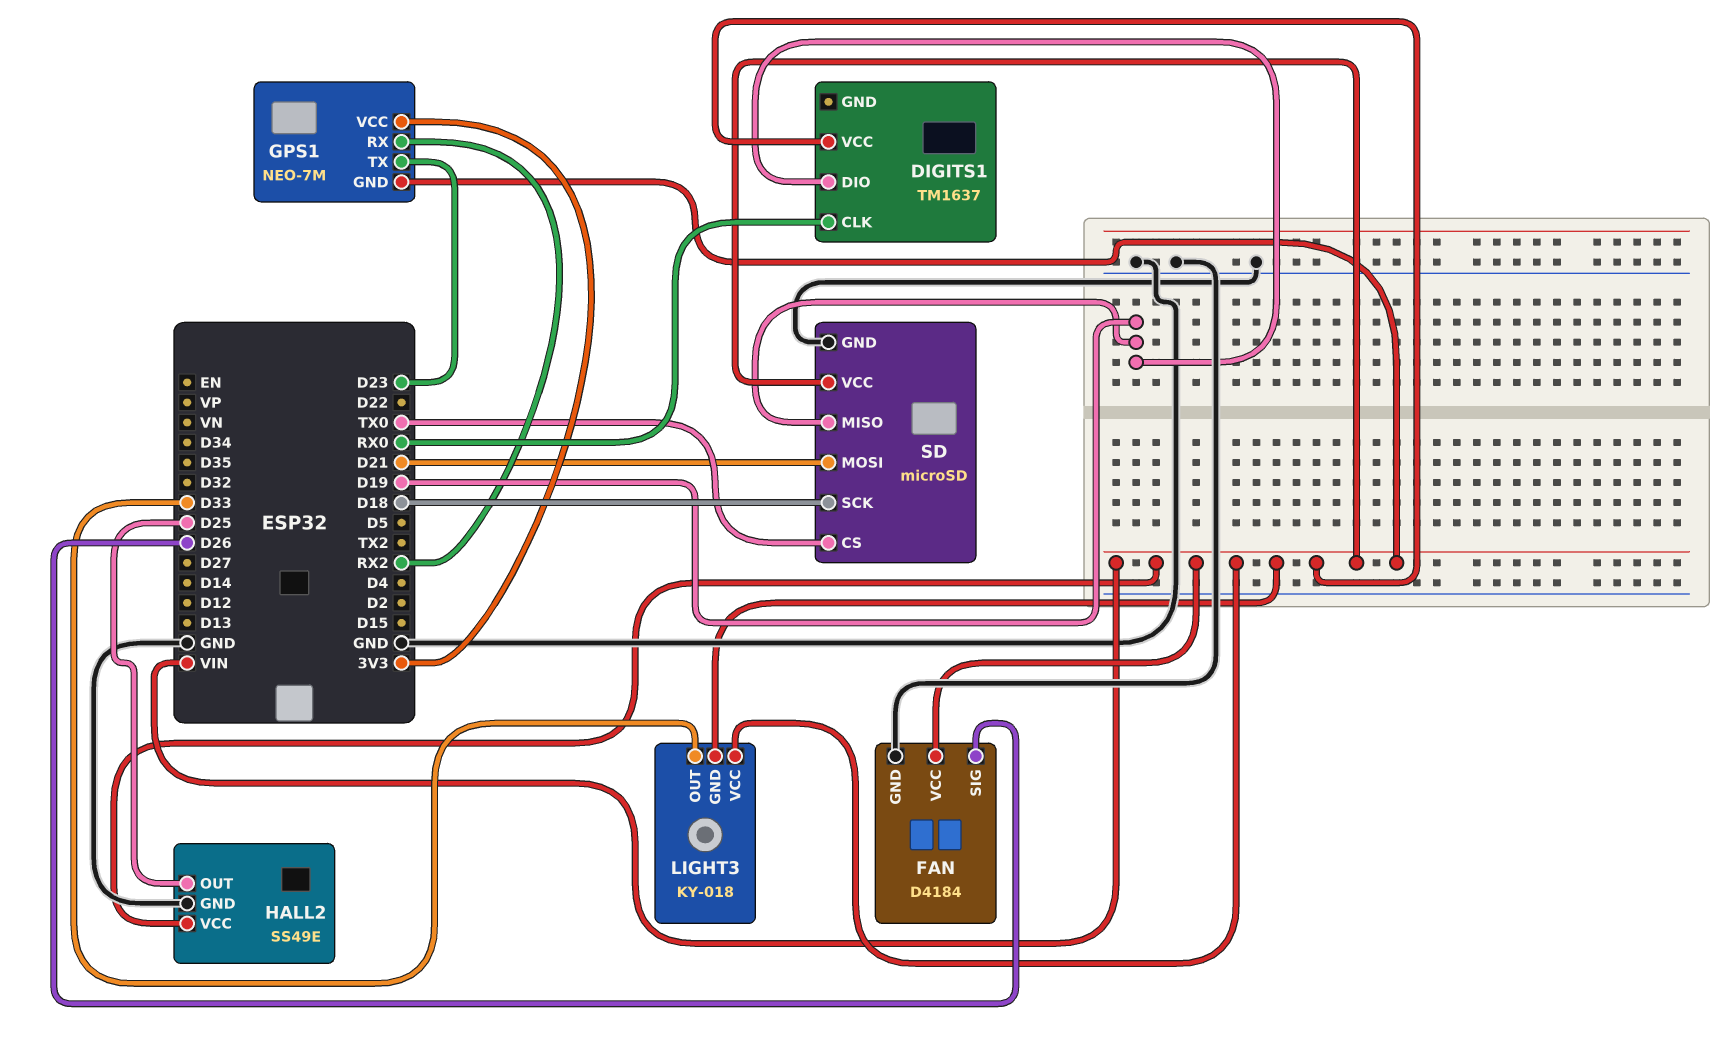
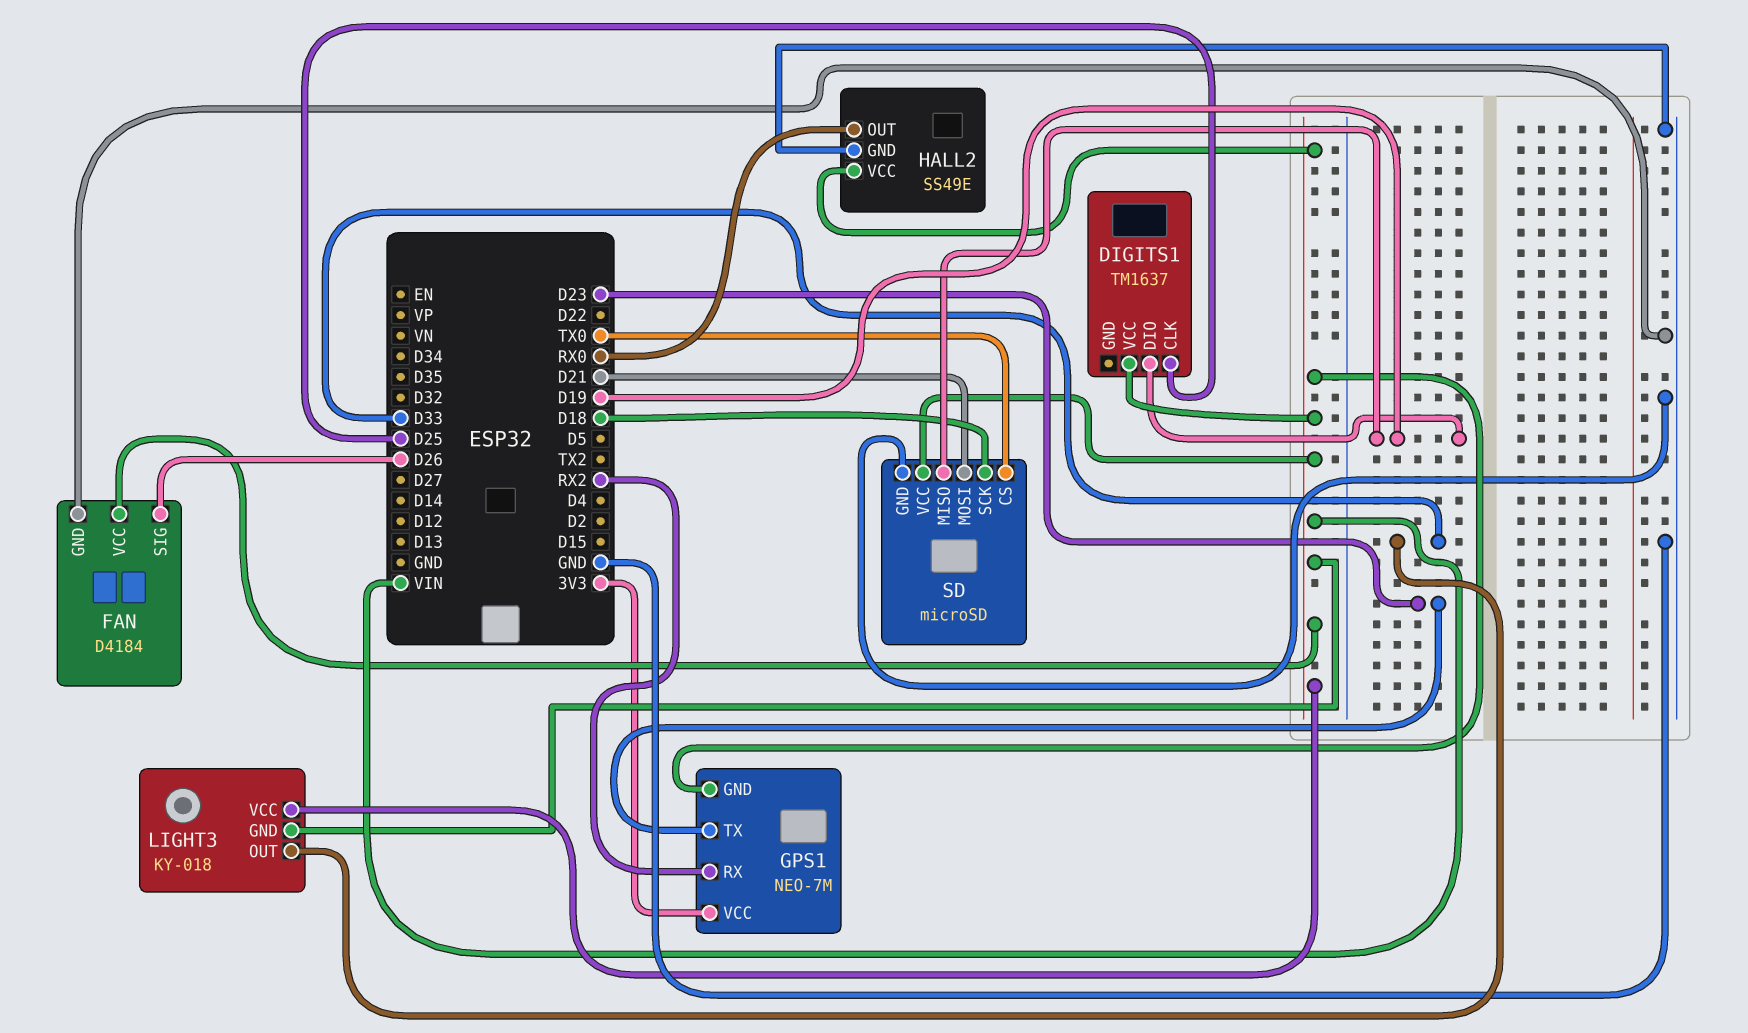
DIGITS1 pin CLK: RX0 -> D25
HALL2 pin OUT: D25 -> RX0

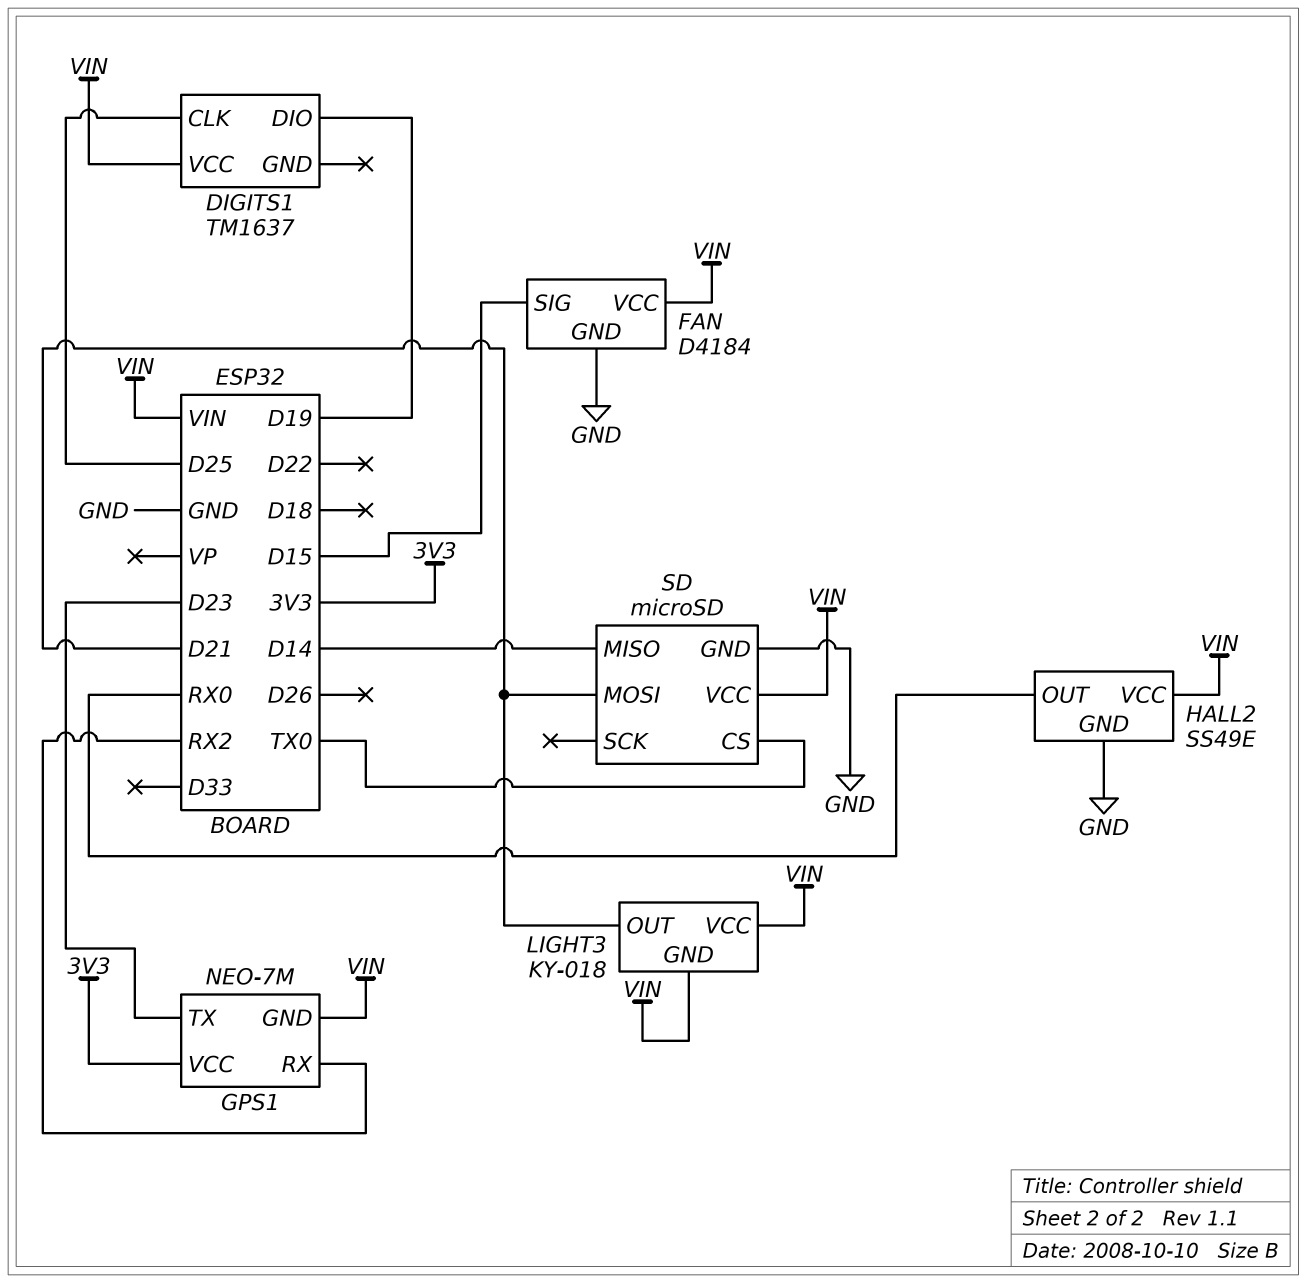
FAN pin SIG: D26 -> D15
LIGHT3 pin OUT: D33 -> D21
SD pin MISO: D19 -> D14
SD pin SCK: D18 -> none

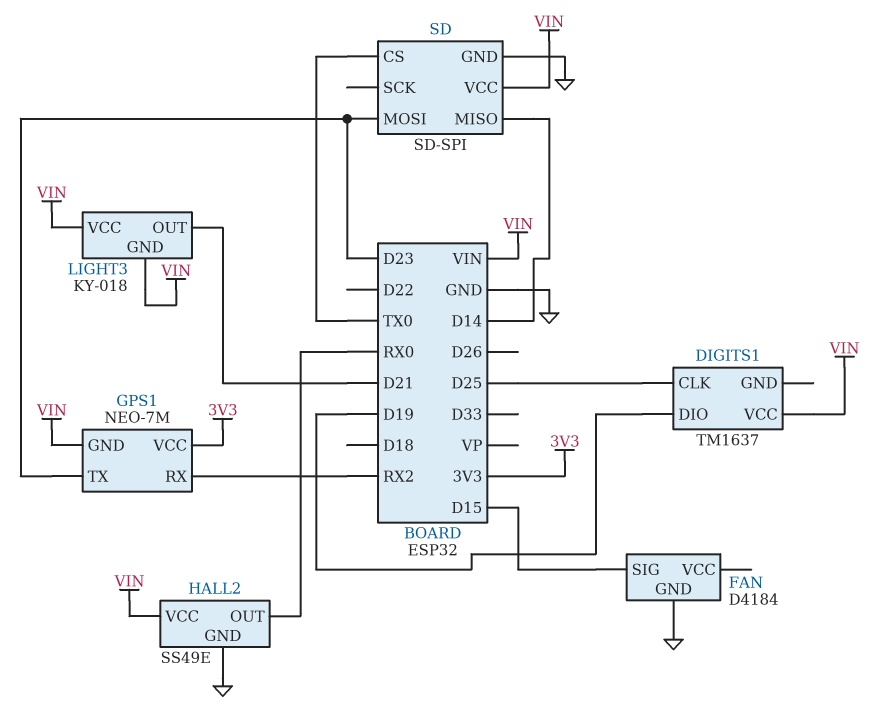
FAN pin VCC: VIN -> none
SD: microSD -> SD-SPI
SD pin MOSI: D21 -> D23

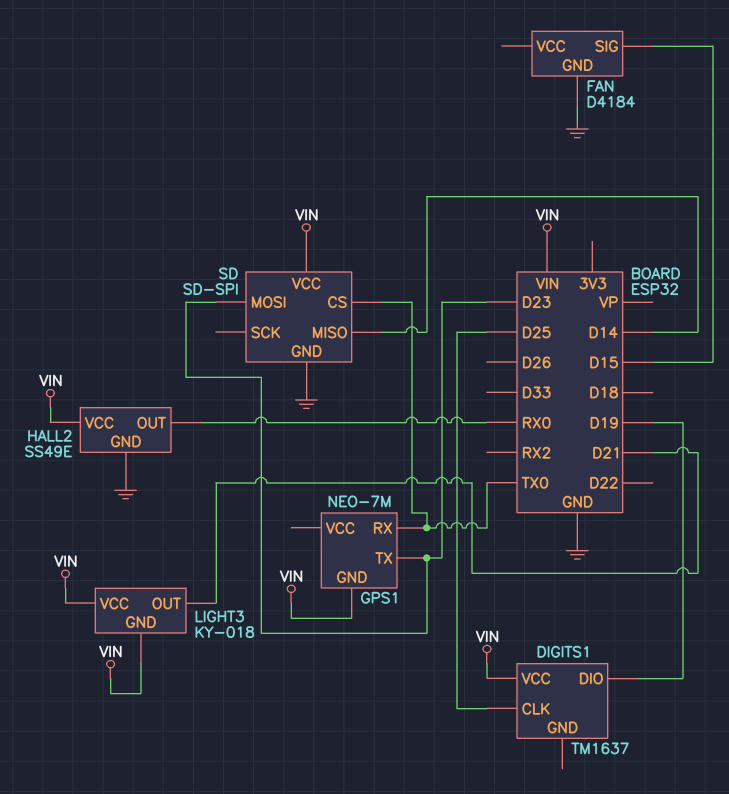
GPS1 pin RX: RX2 -> TX0
GPS1 pin VCC: 3V3 -> none

